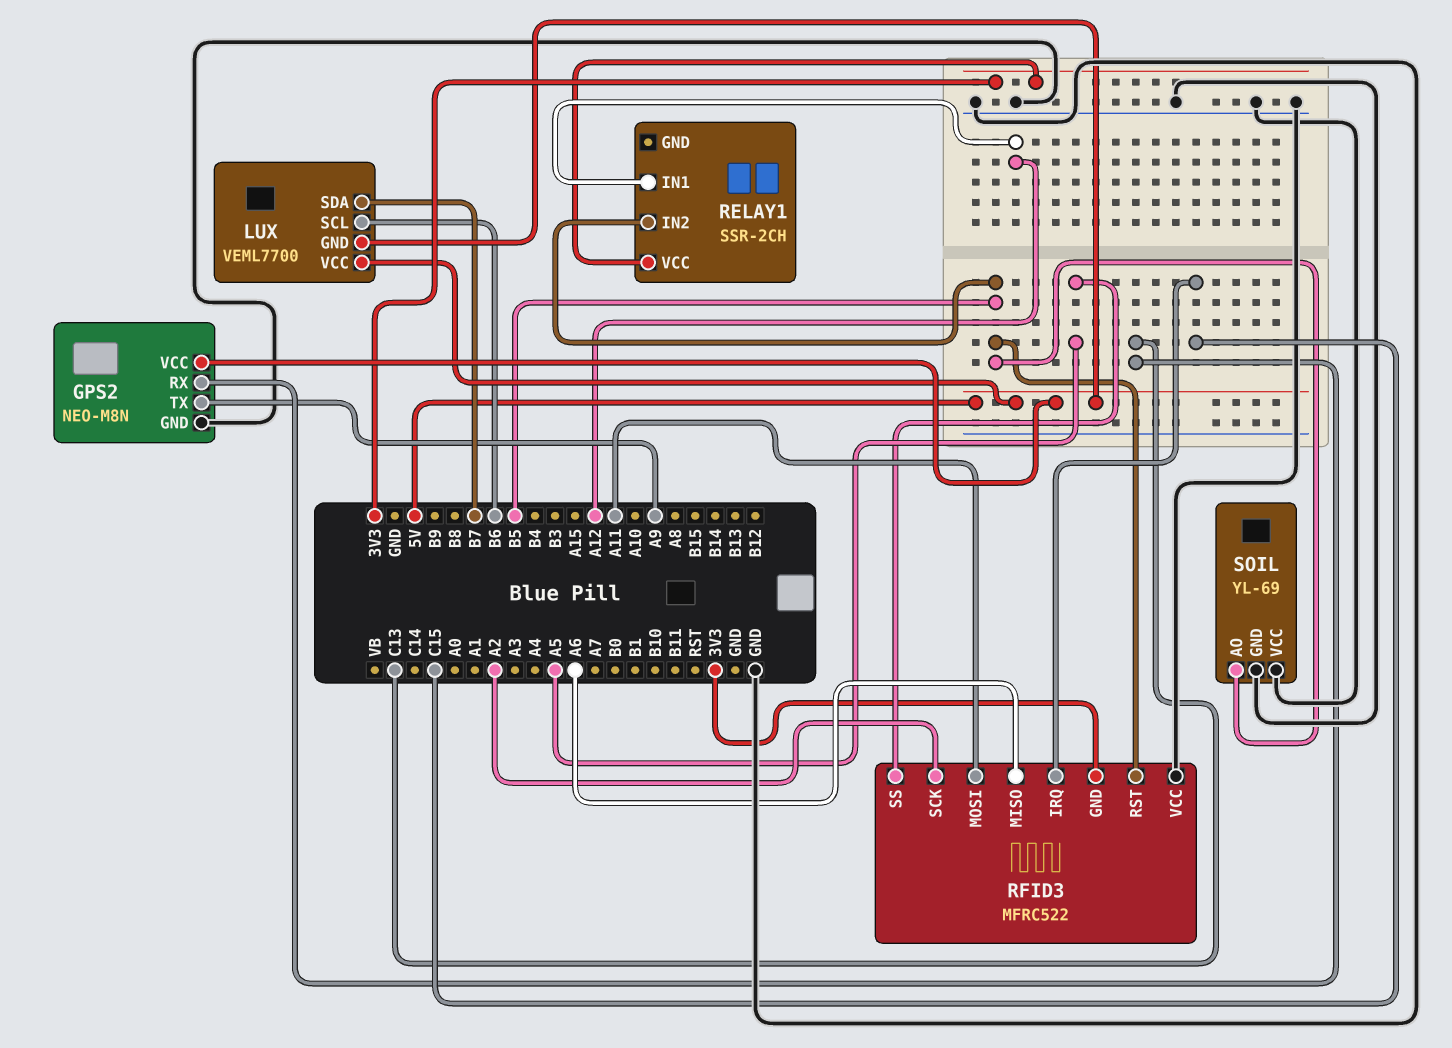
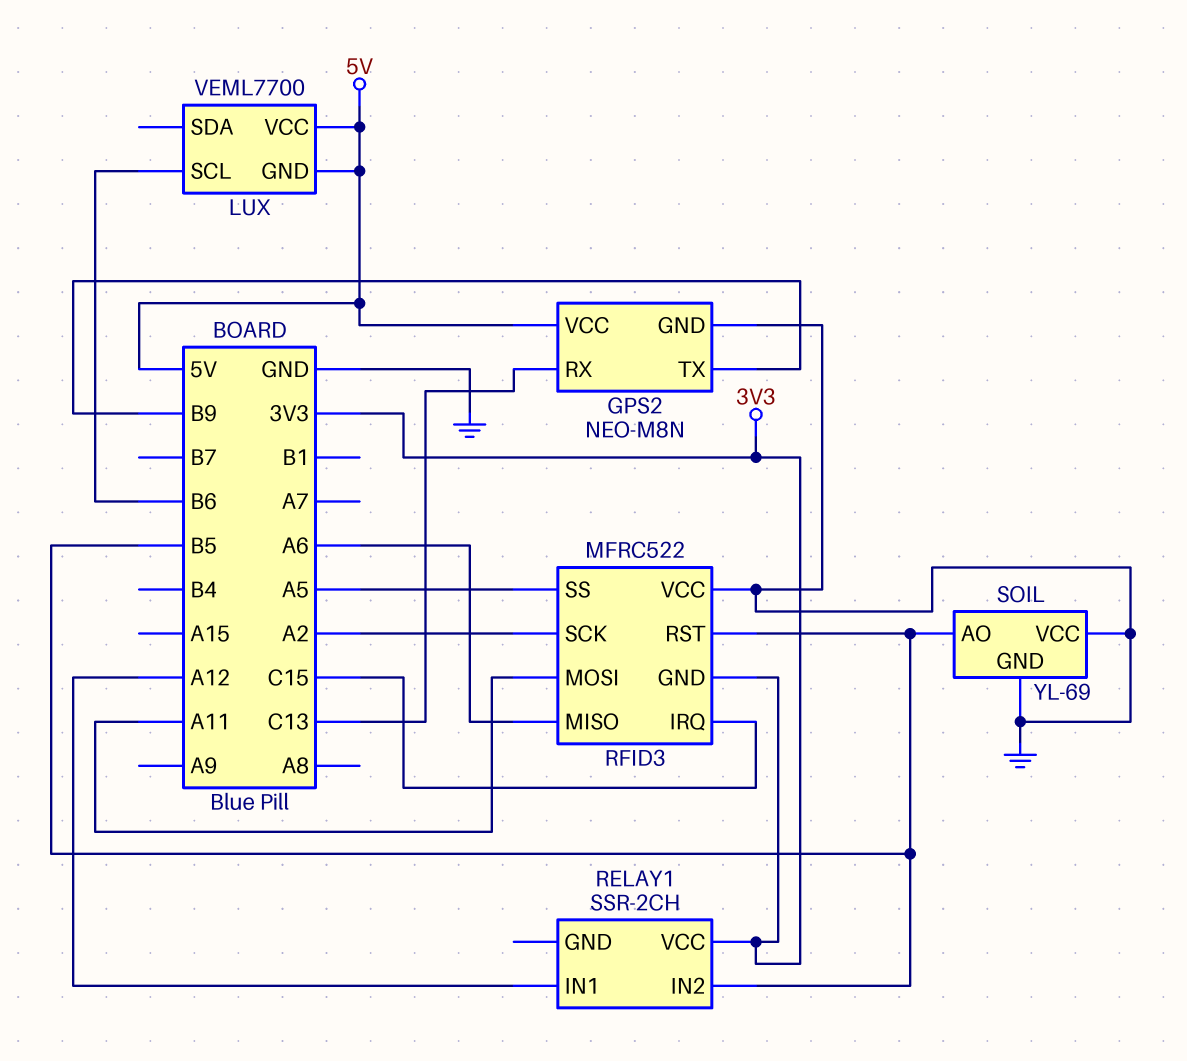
GPS2 pin TX: A9 -> B9
LUX pin SDA: B7 -> none

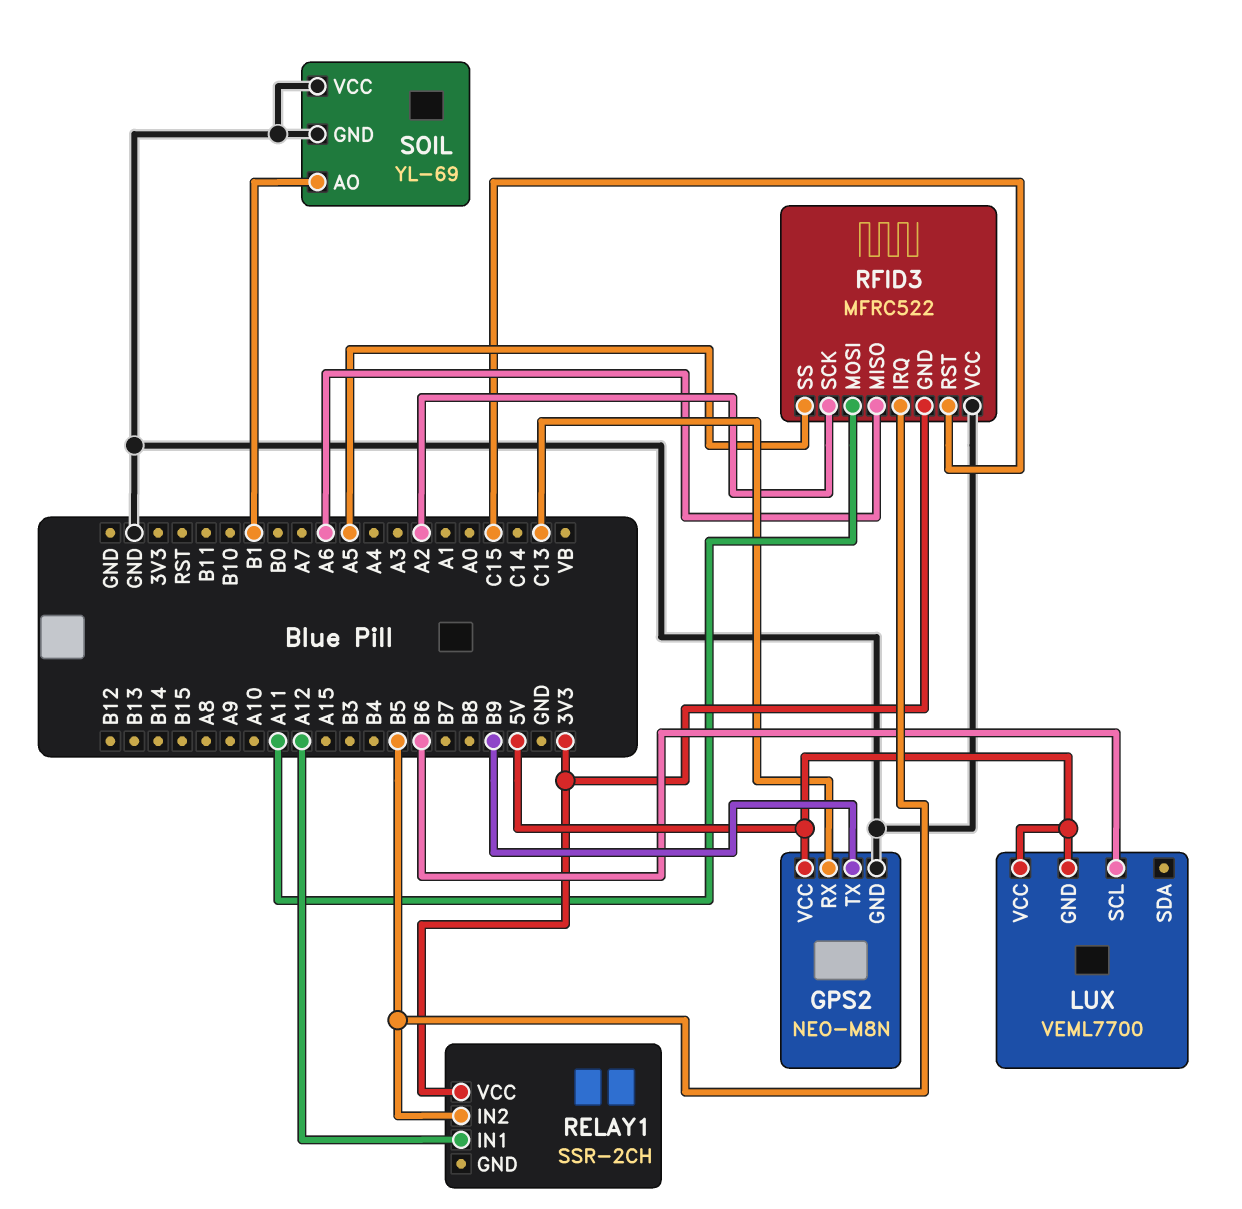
RFID3 pin IRQ: C15 -> B5
RFID3 pin RST: B5 -> C15
SOIL pin AO: B5 -> B1

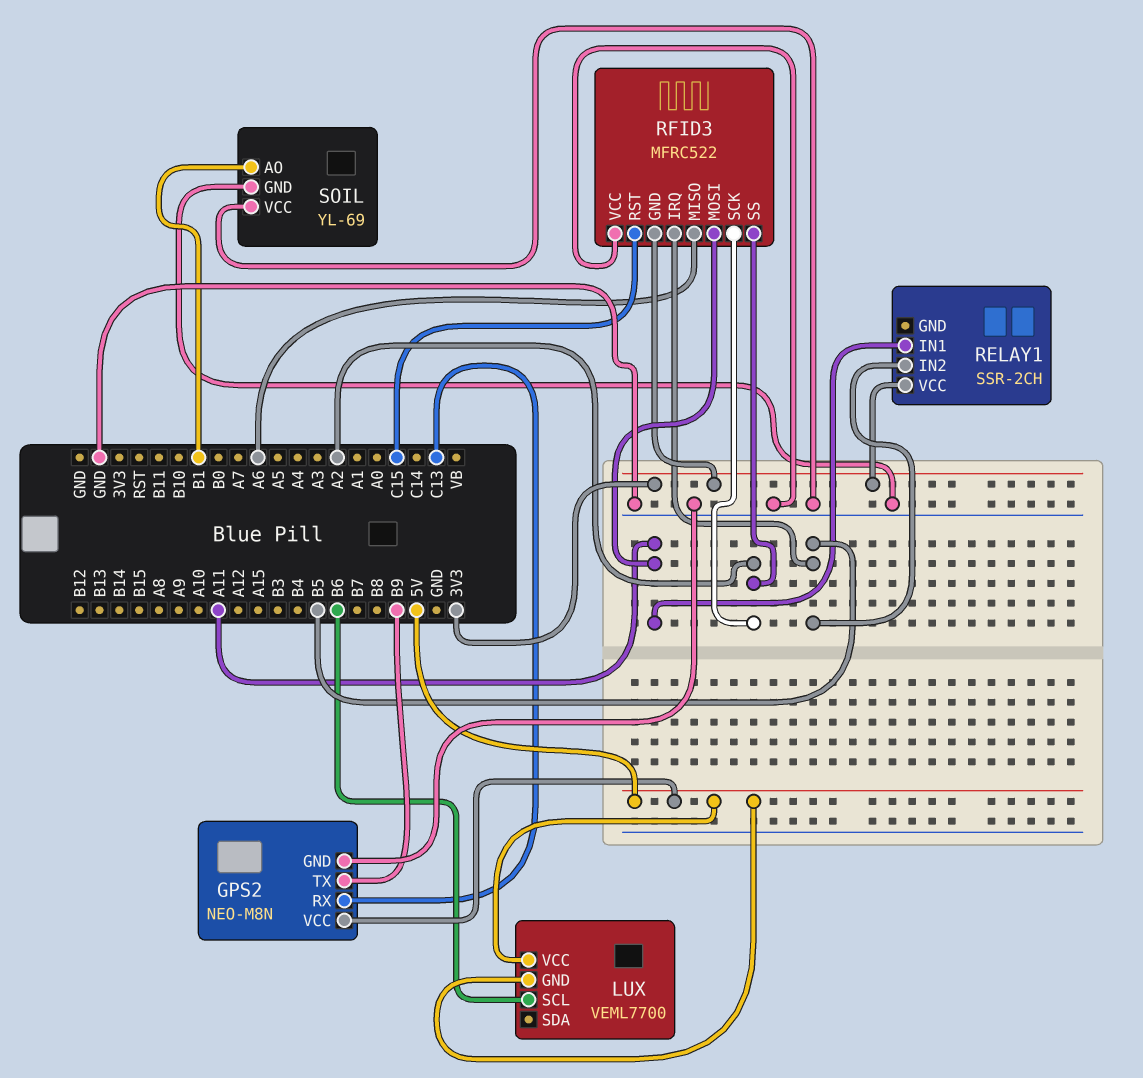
RELAY1 pin IN1: A12 -> A11
RFID3 pin SS: A5 -> A2

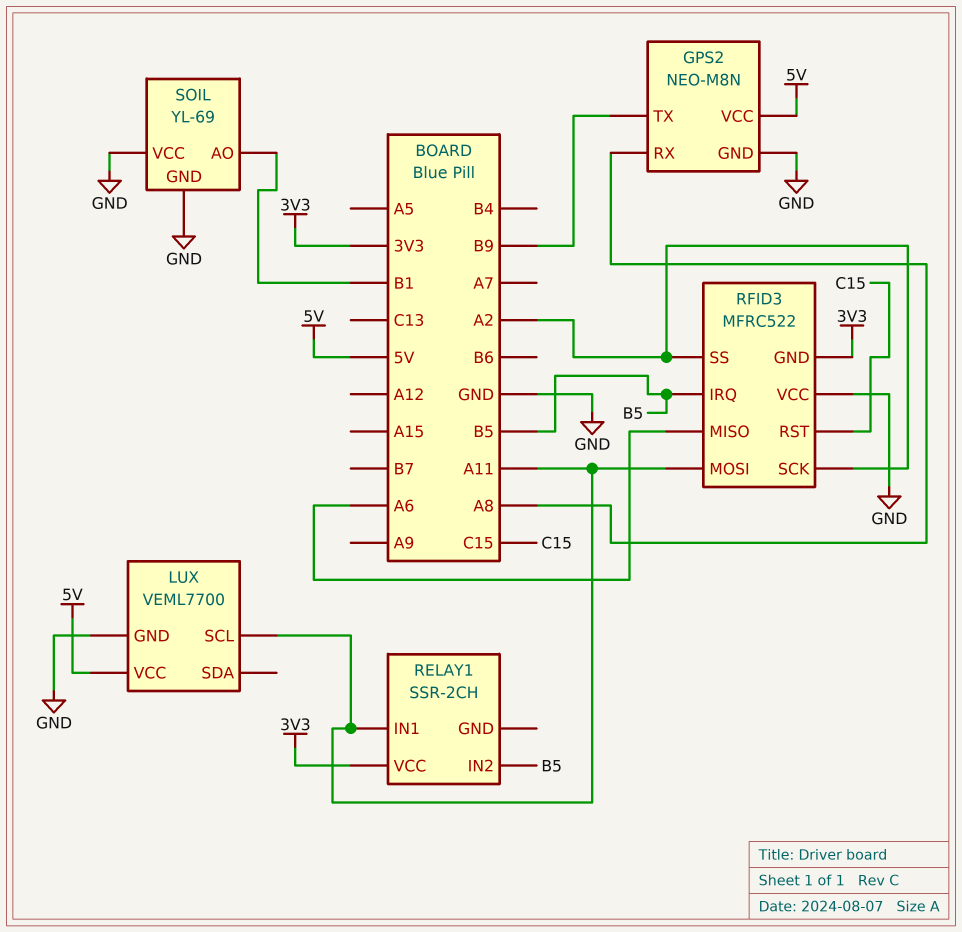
GPS2 pin RX: C13 -> A8
LUX pin GND: 5V -> GND
LUX pin SCL: B6 -> A11

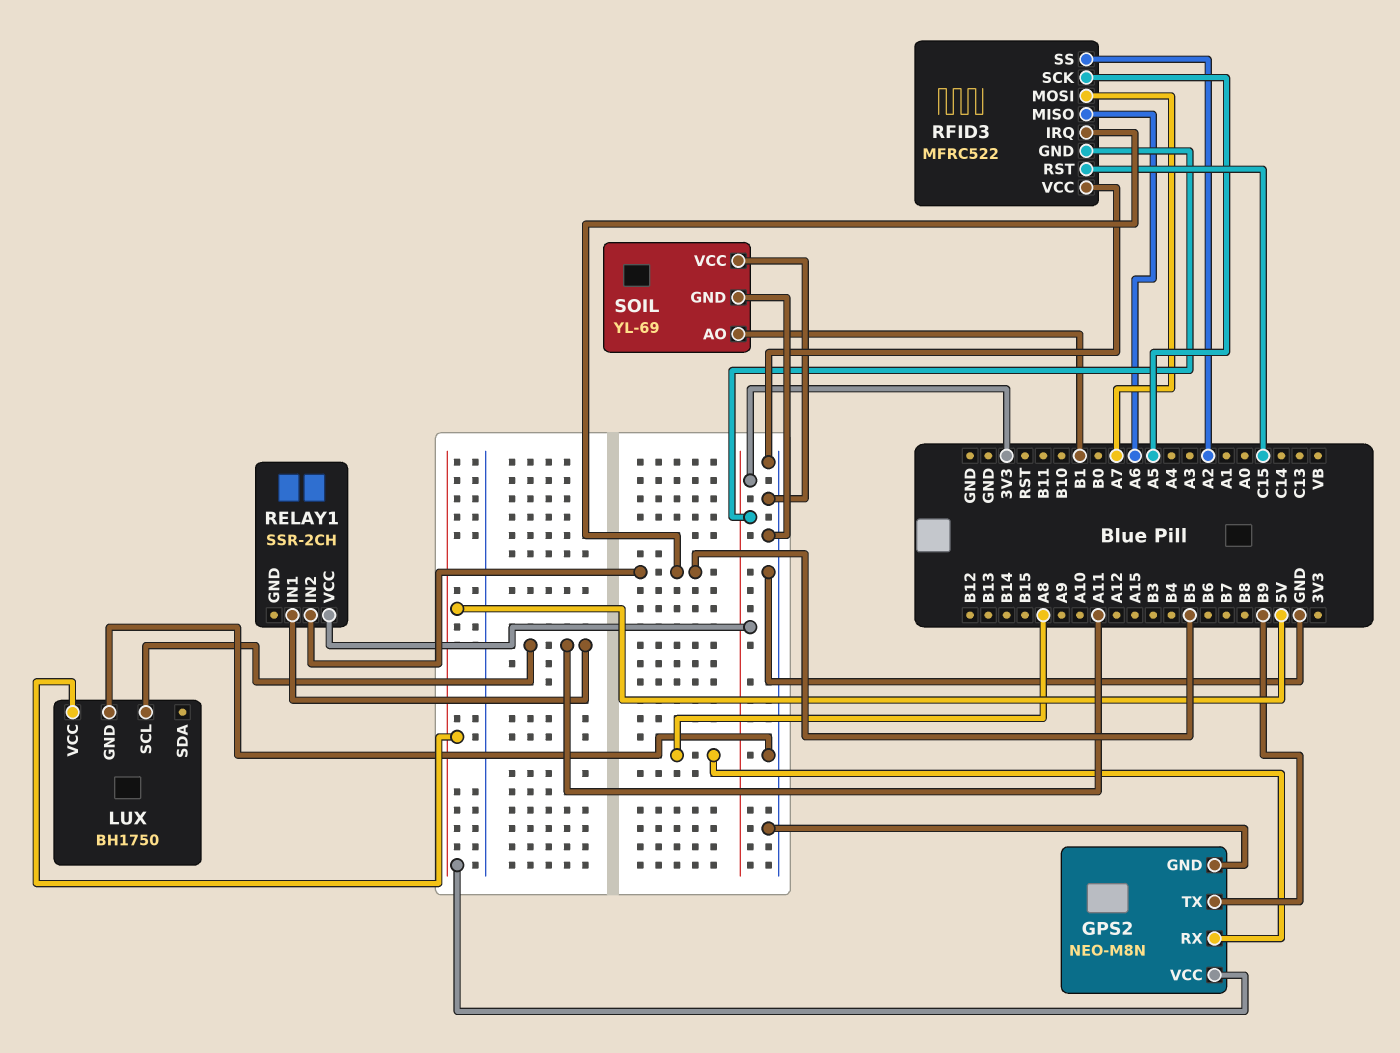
LUX: VEML7700 -> BH1750
RFID3 pin MOSI: A11 -> A7
RFID3 pin SCK: A2 -> A5

